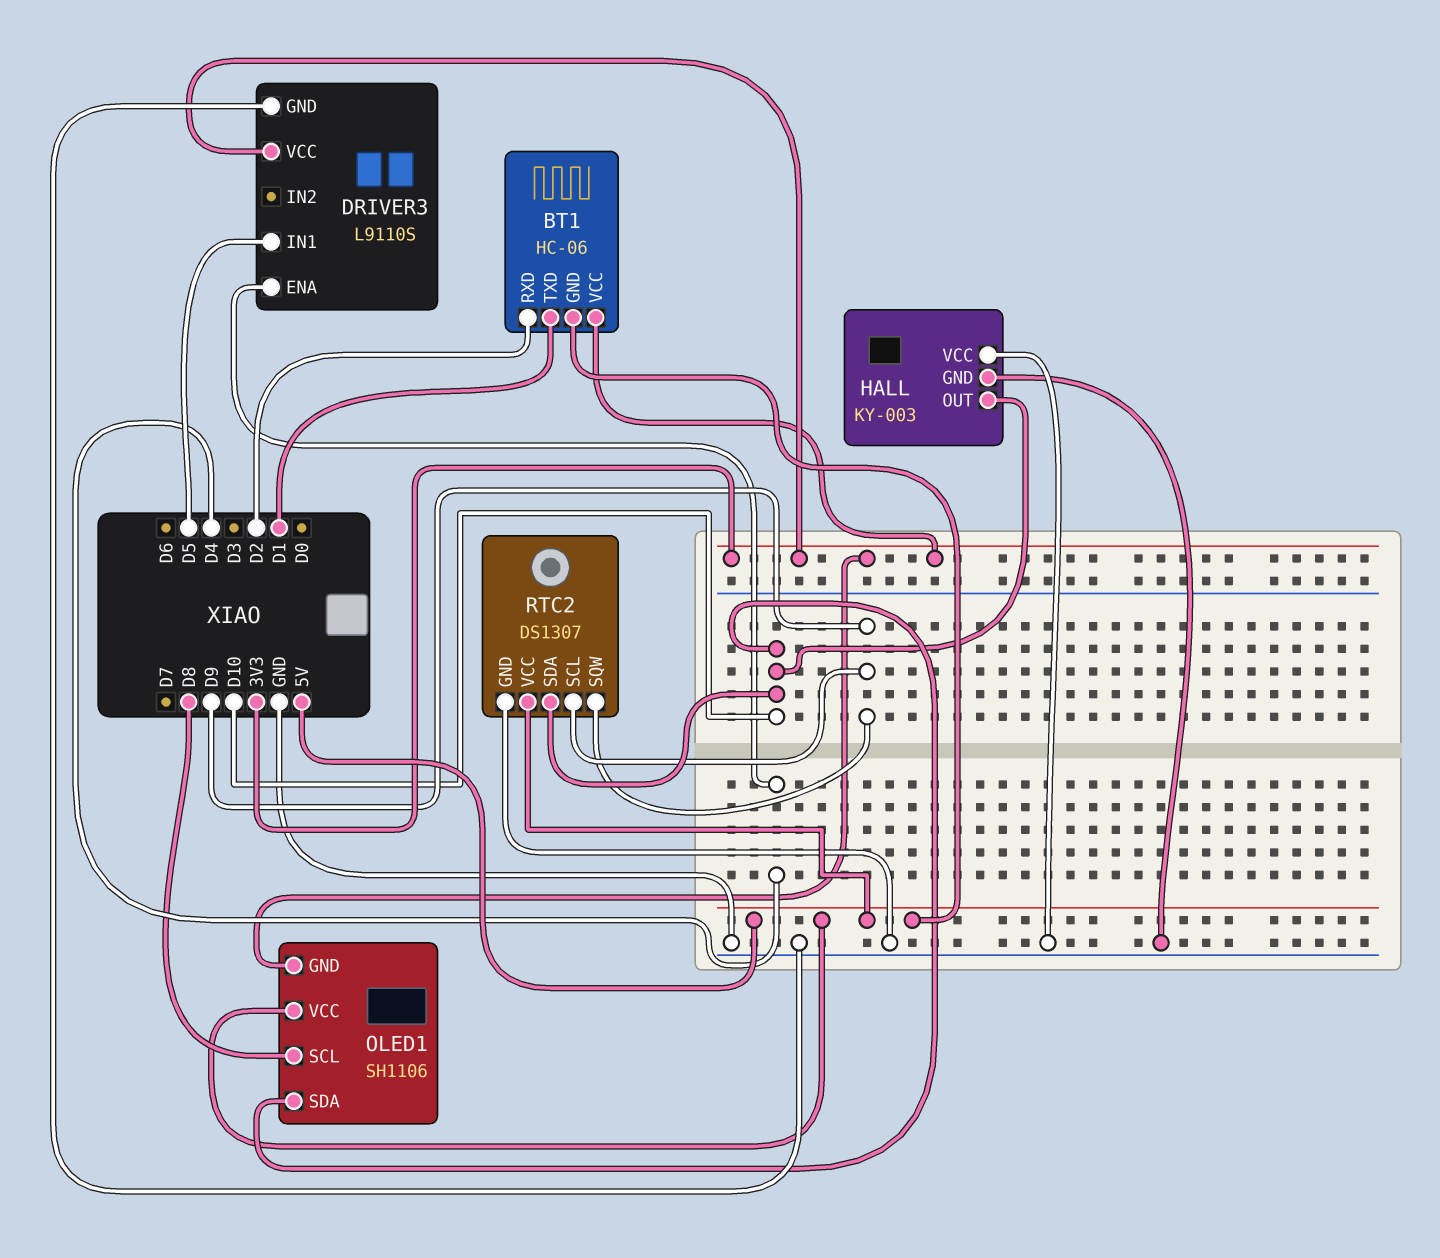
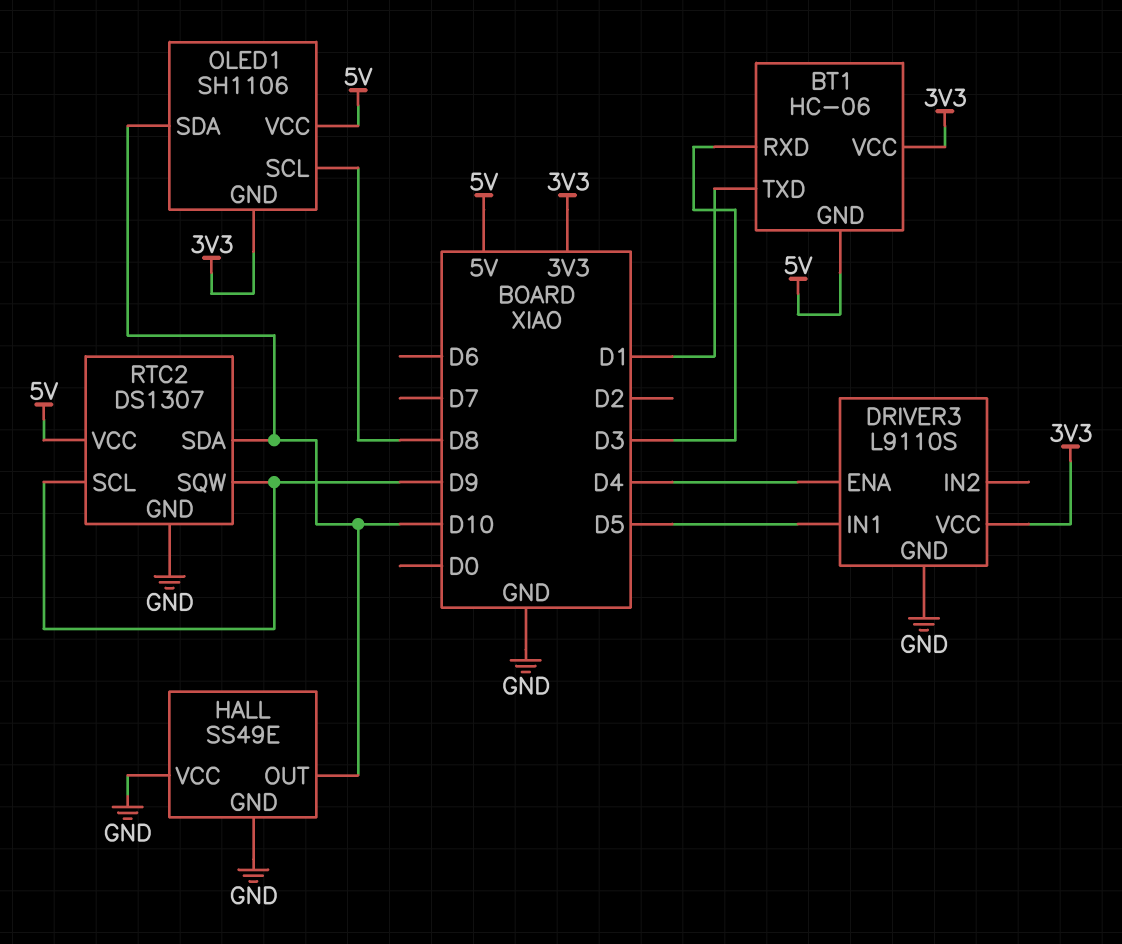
BT1 pin RXD: D2 -> D3
HALL: KY-003 -> SS49E

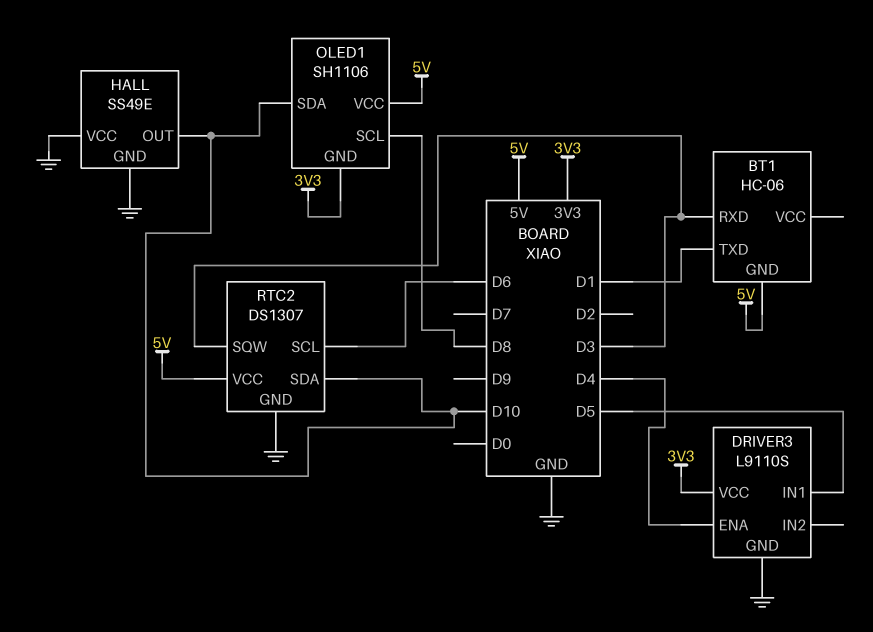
BT1 pin VCC: 3V3 -> none
RTC2 pin SCL: D9 -> D6
RTC2 pin SQW: D9 -> D3

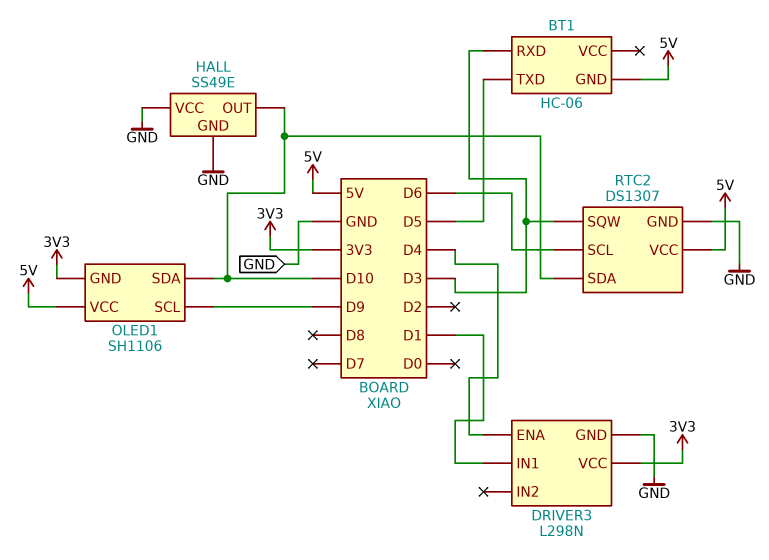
BT1 pin TXD: D1 -> D5
DRIVER3: L9110S -> L298N
DRIVER3 pin IN1: D5 -> D1
OLED1 pin SCL: D8 -> D9

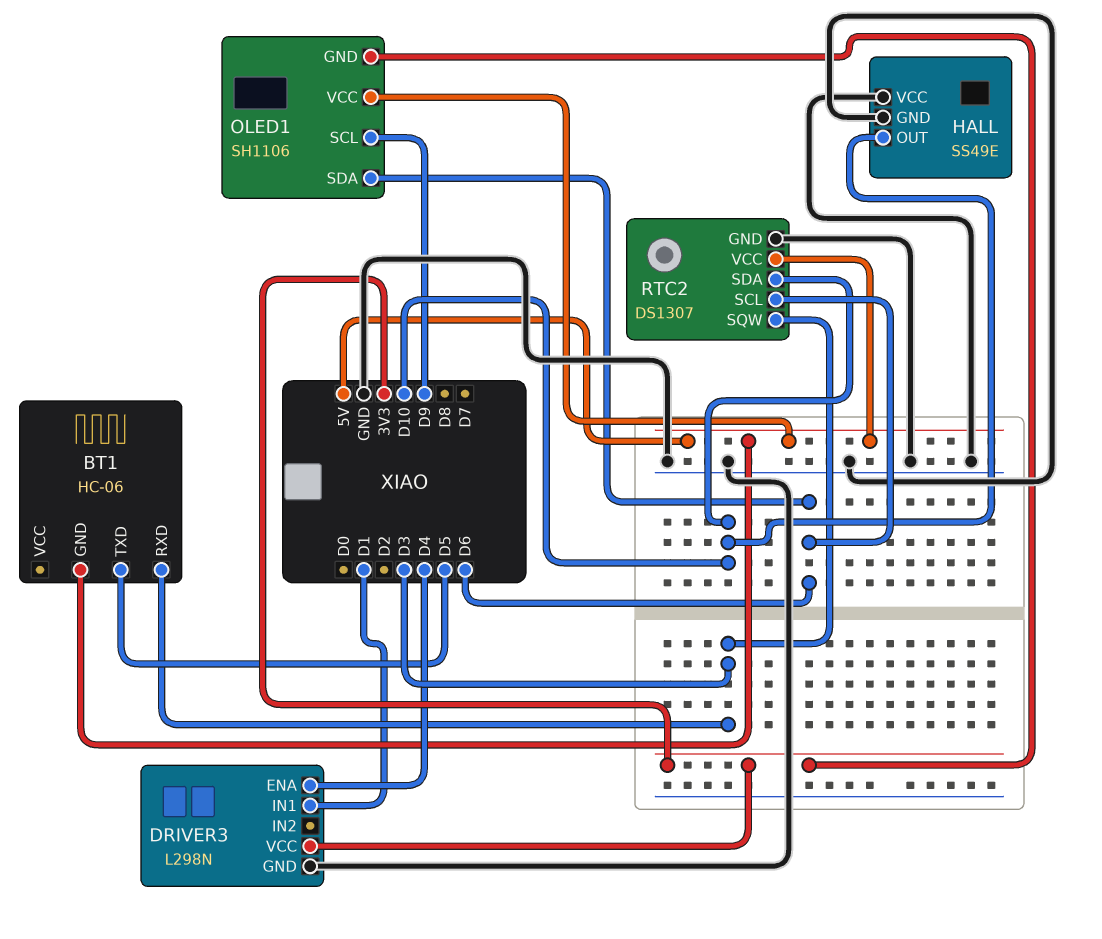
OLED1 pin SDA: D10 -> D6

